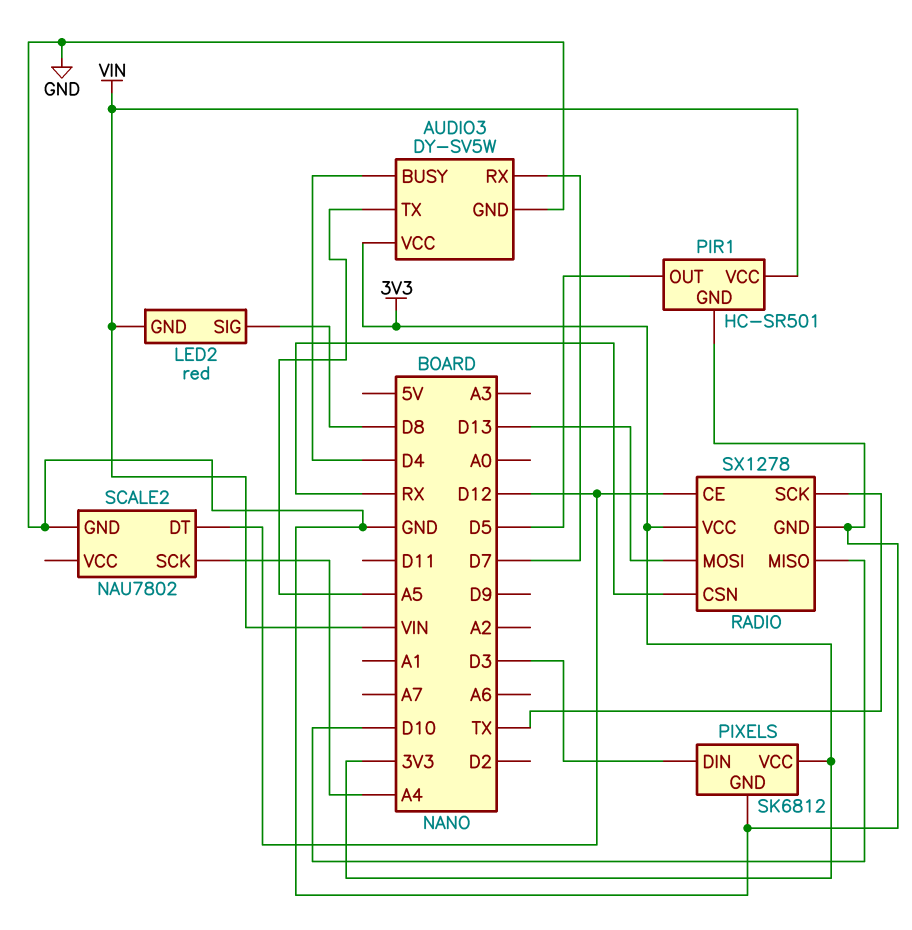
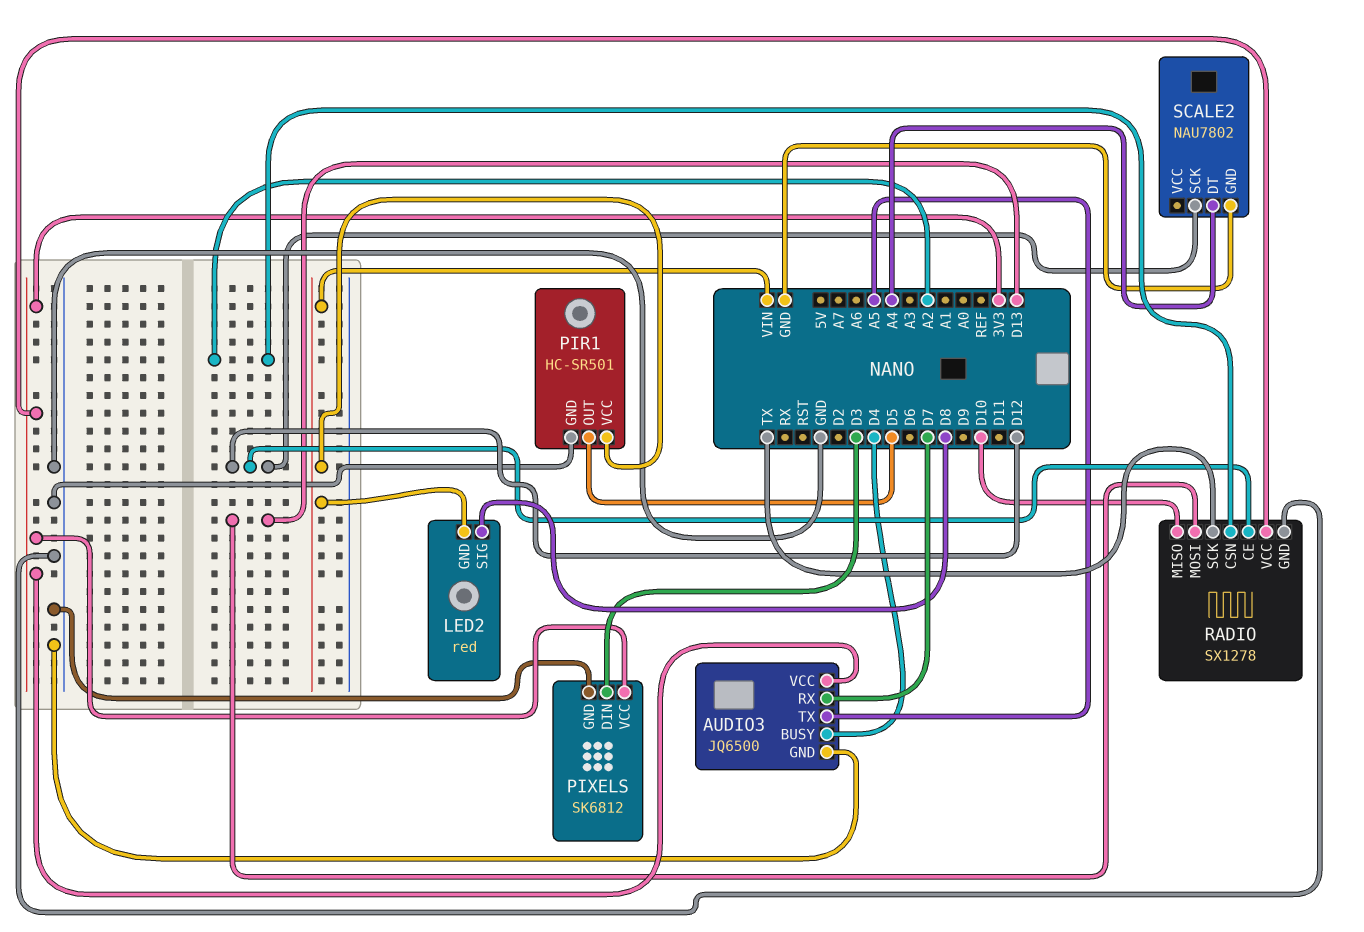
AUDIO3: DY-SV5W -> JQ6500
RADIO pin CSN: RX -> A2
SCALE2 pin DT: D12 -> A4
SCALE2 pin SCK: A4 -> D12

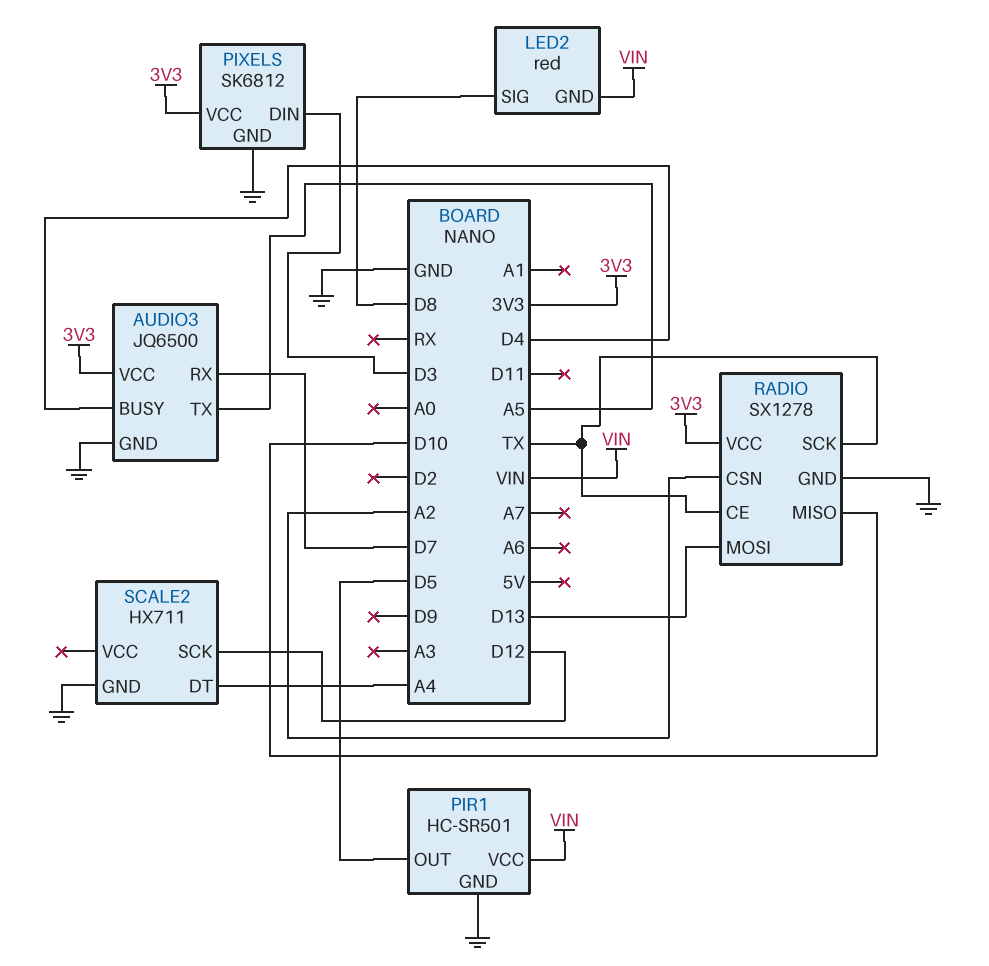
RADIO pin CE: D12 -> TX
SCALE2: NAU7802 -> HX711

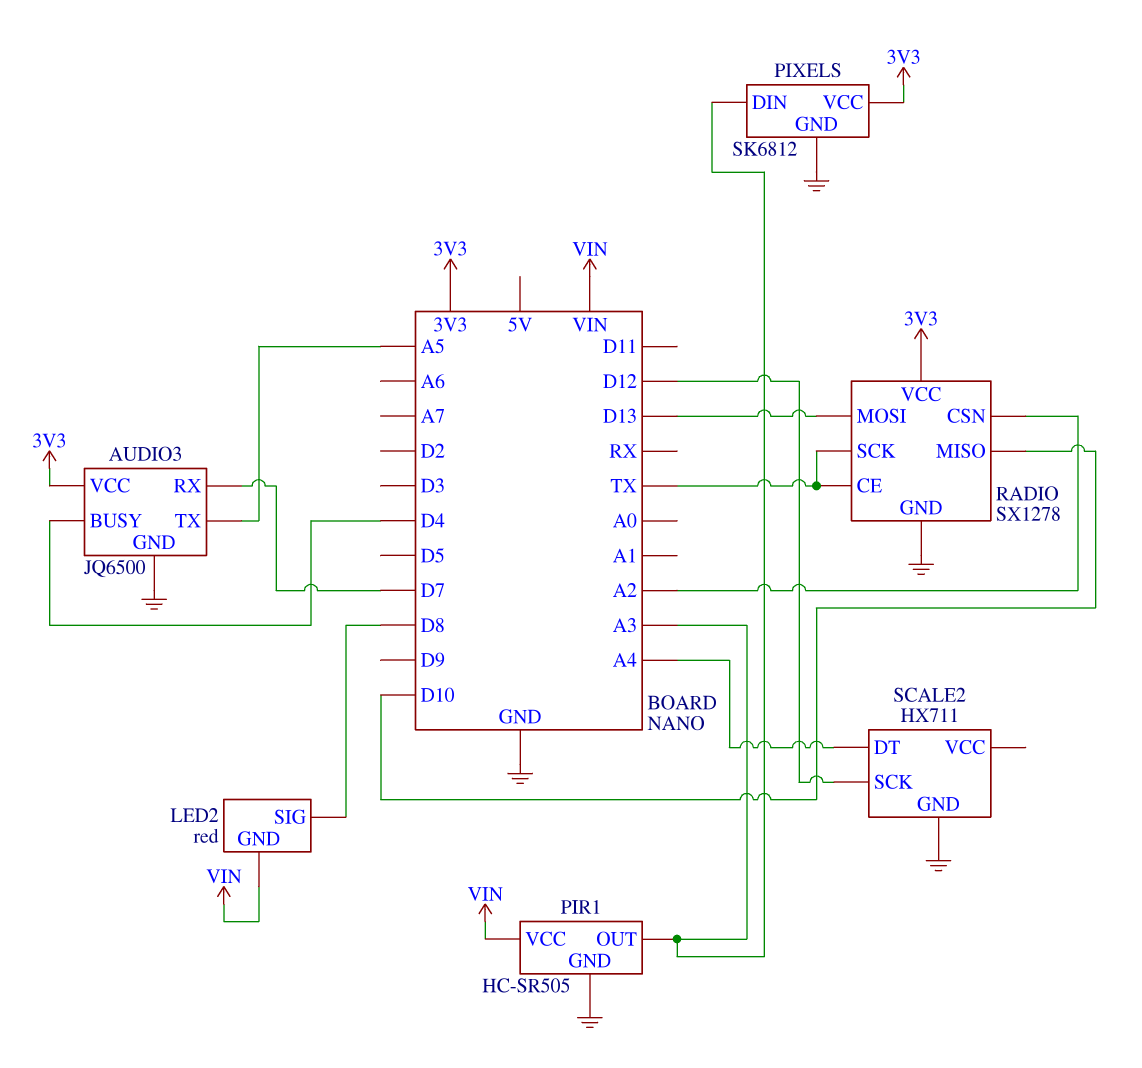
PIR1: HC-SR501 -> HC-SR505
PIR1 pin OUT: D5 -> A3
PIXELS pin DIN: D3 -> A3

